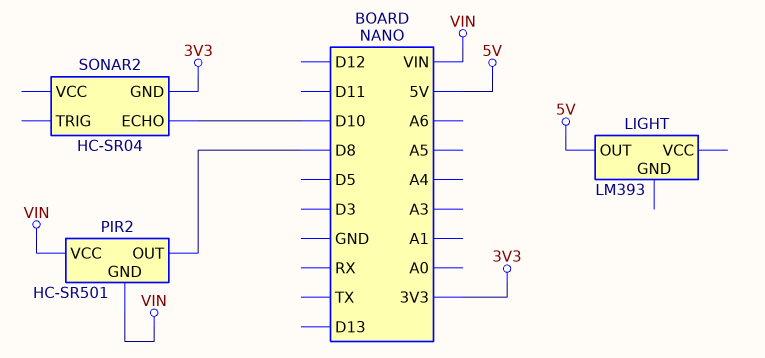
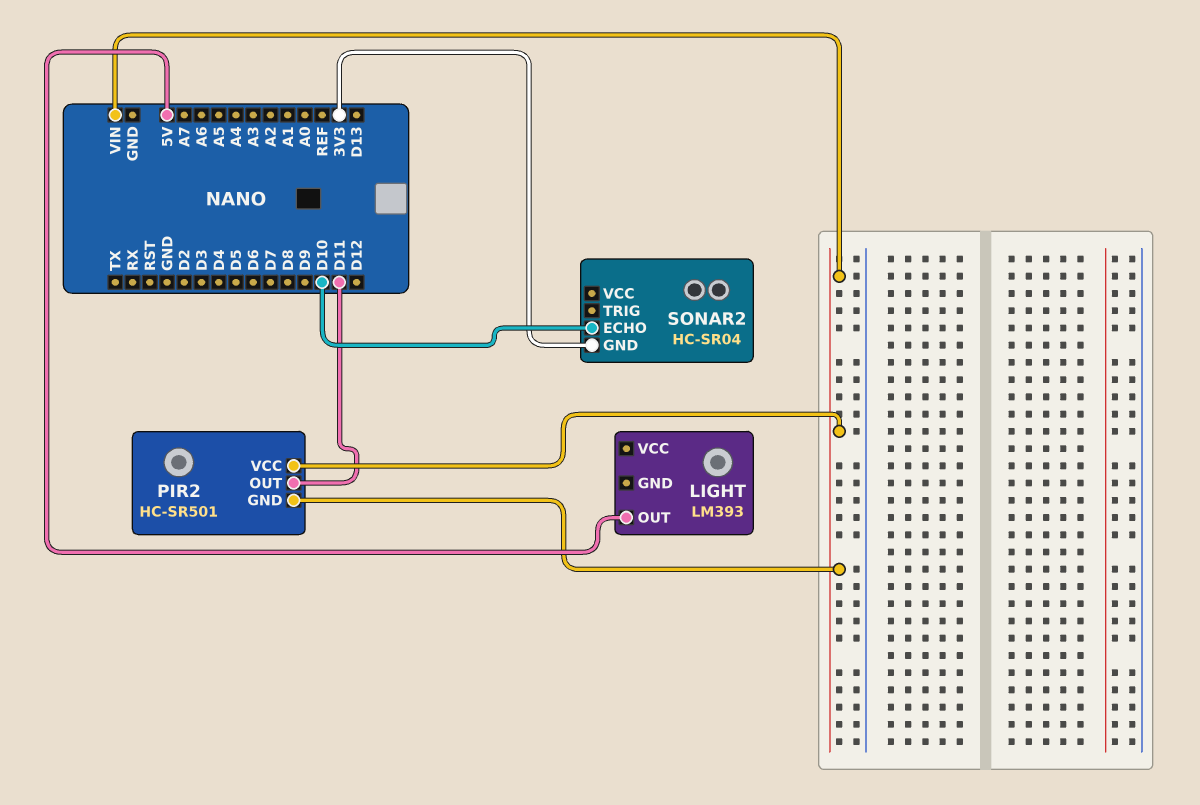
PIR2 pin OUT: D8 -> D11

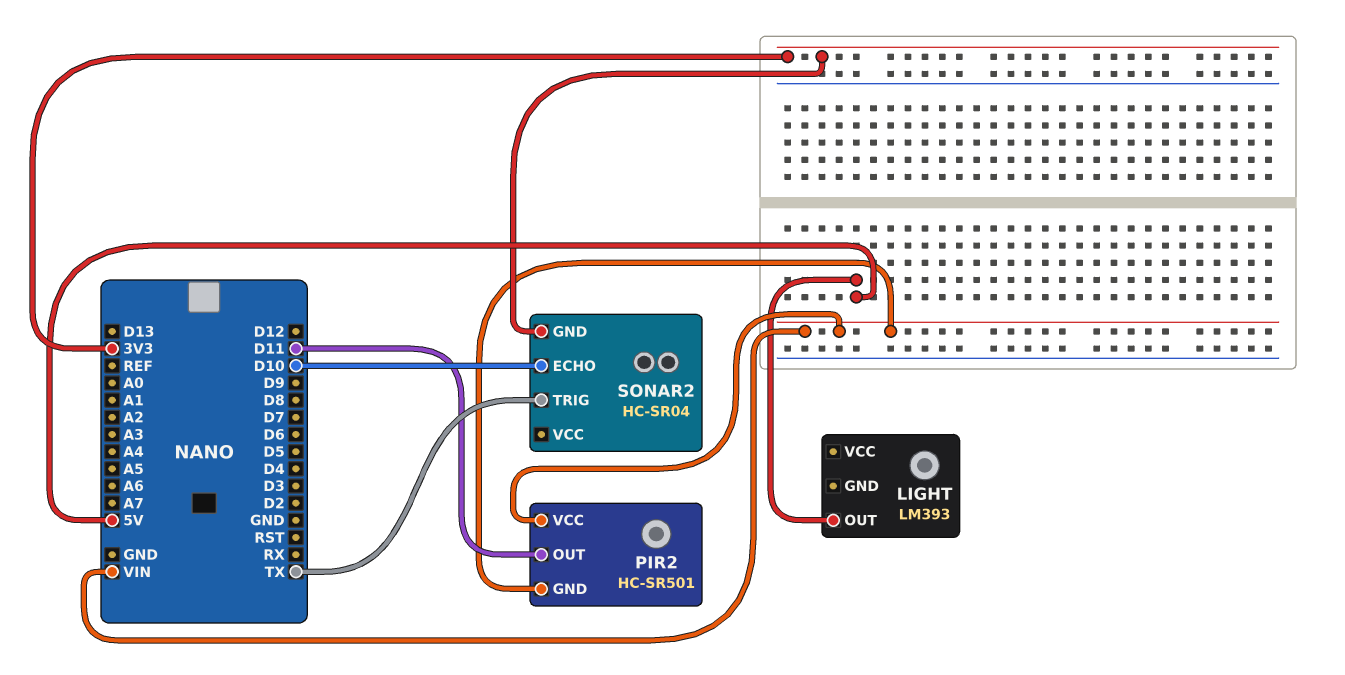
SONAR2 pin TRIG: none -> TX

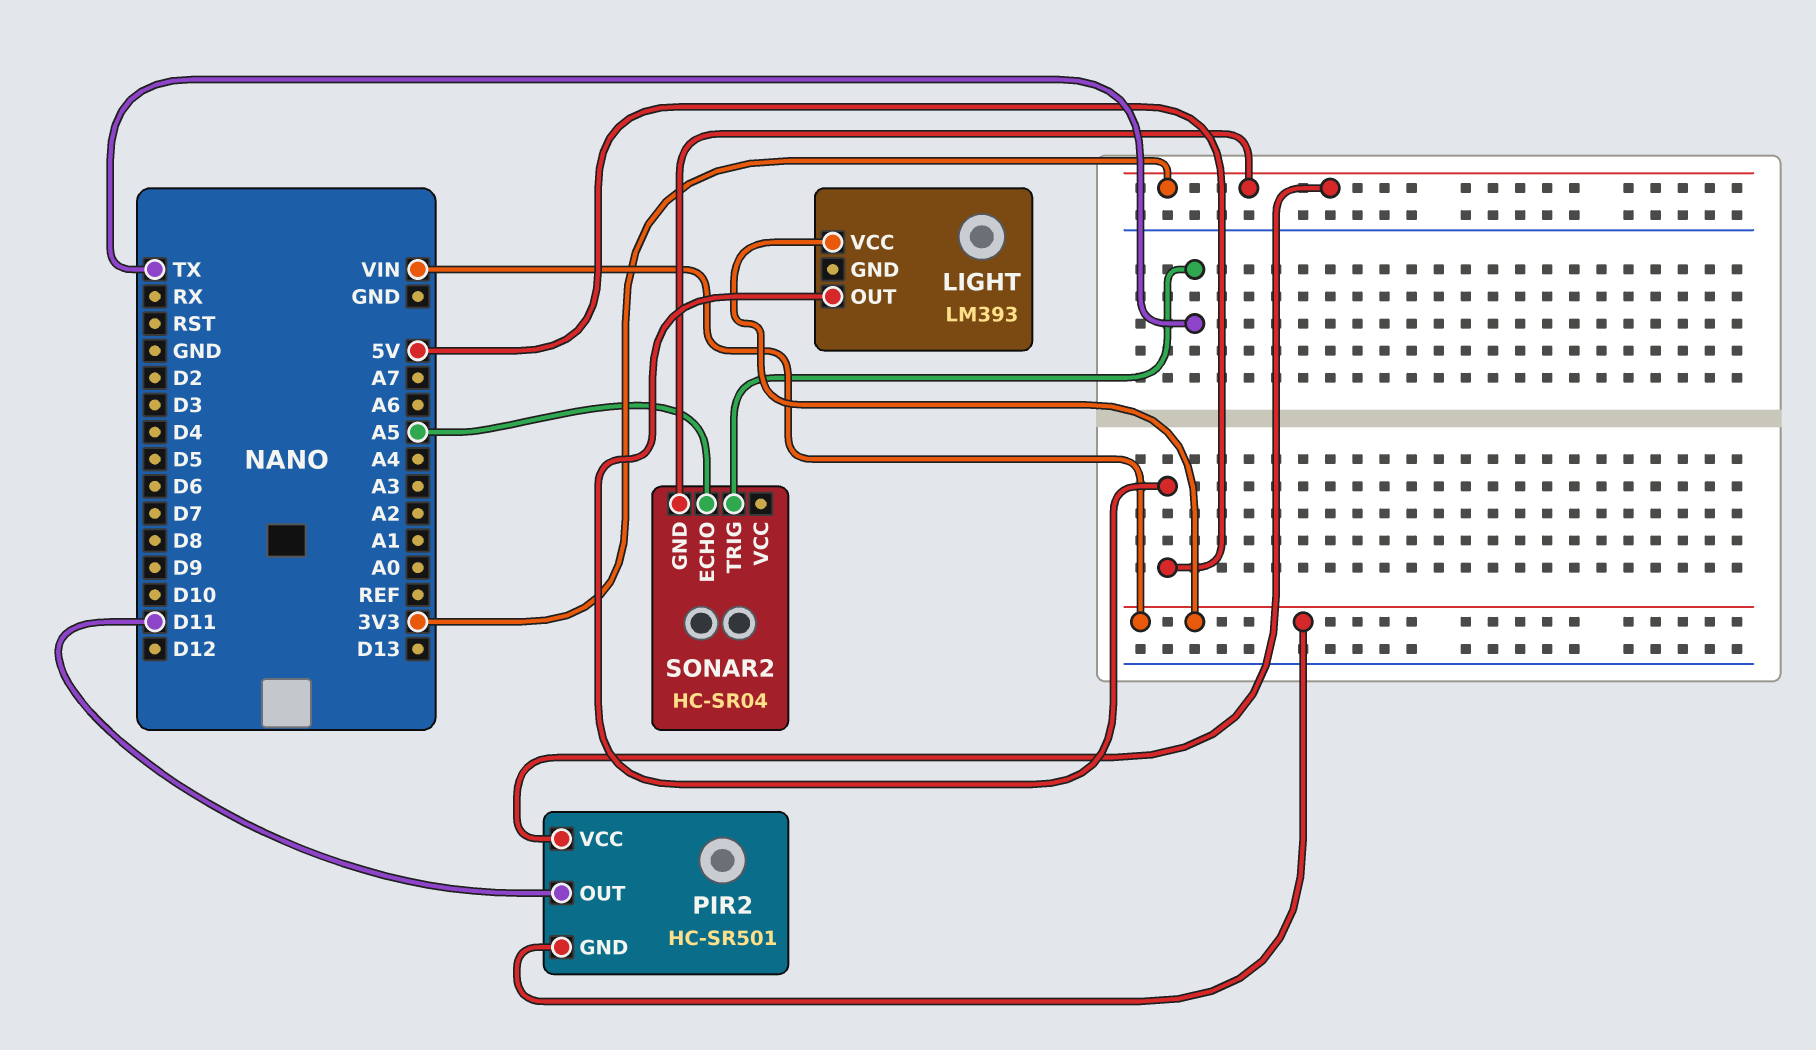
LIGHT pin VCC: none -> VIN
PIR2 pin VCC: VIN -> 3V3
SONAR2 pin ECHO: D10 -> A5

